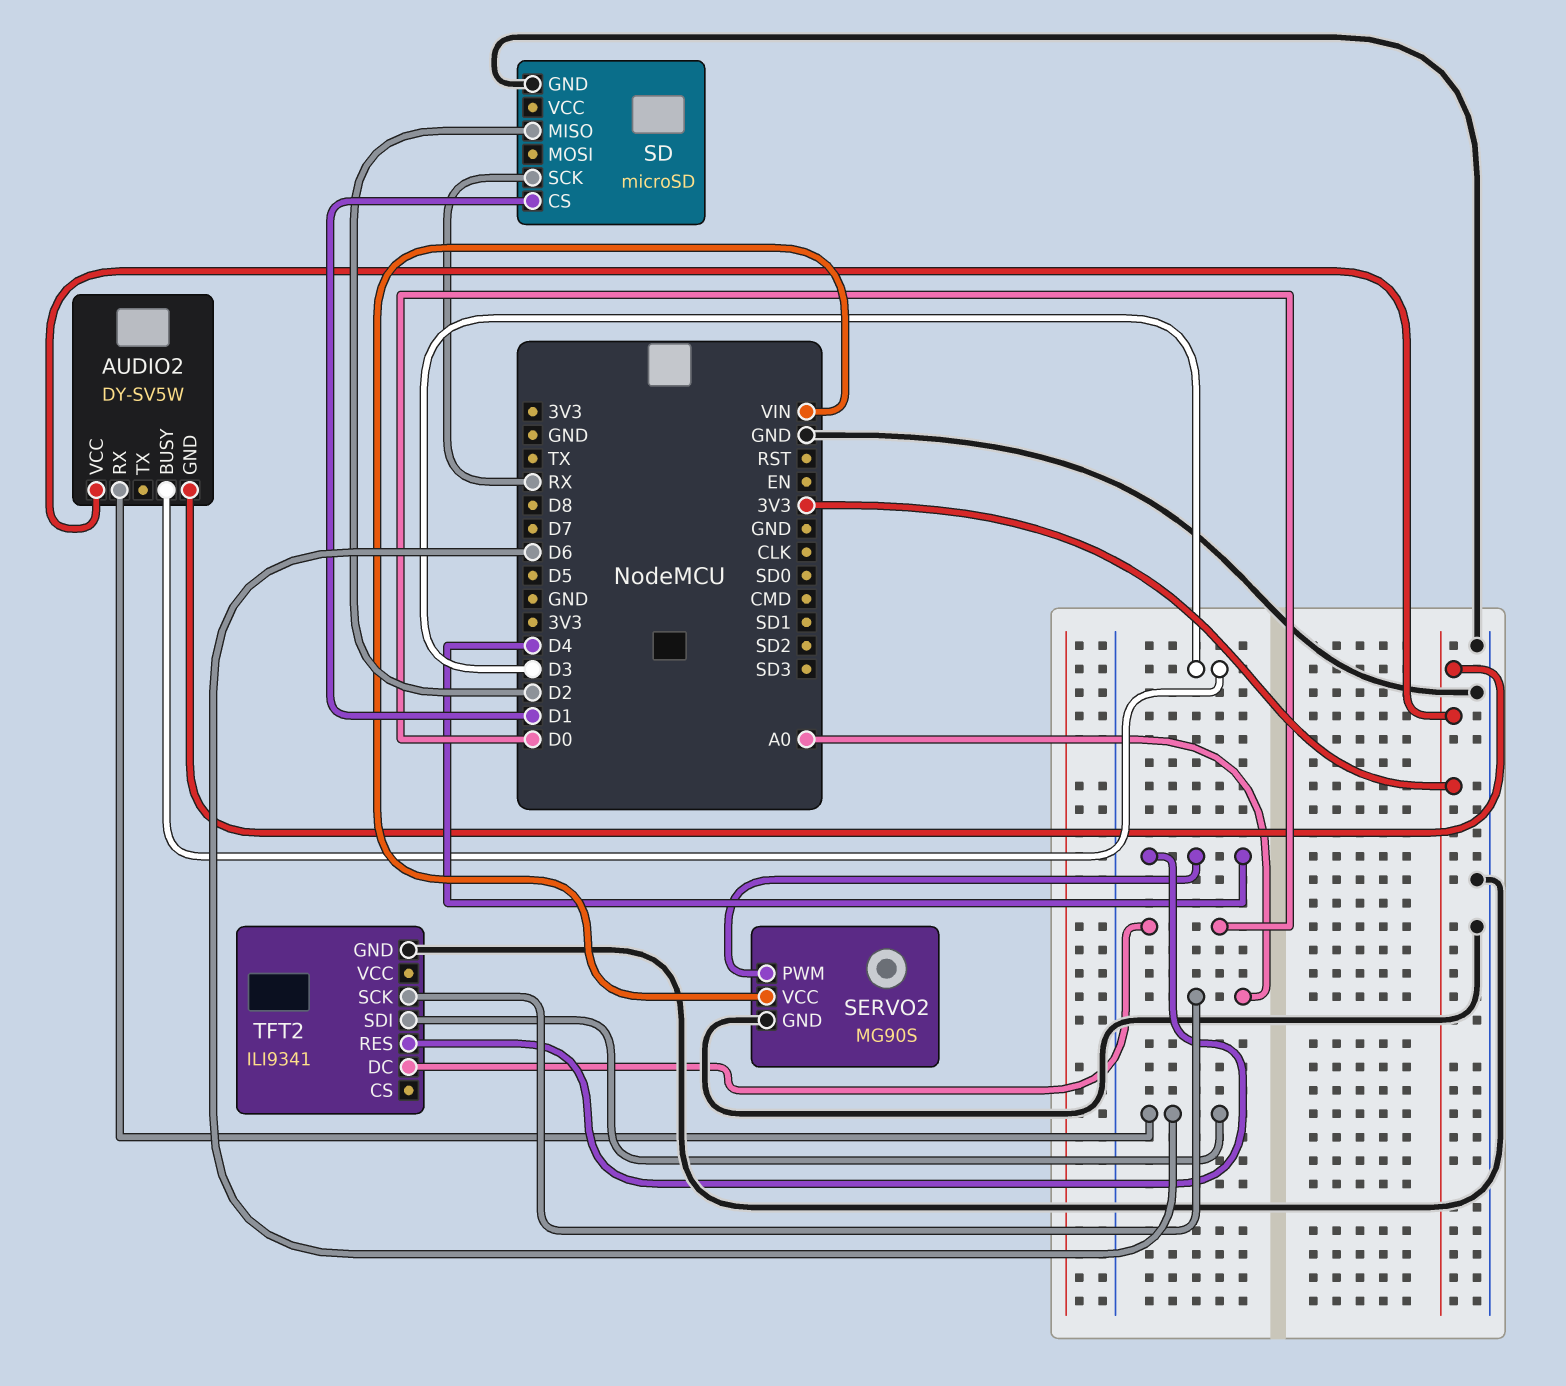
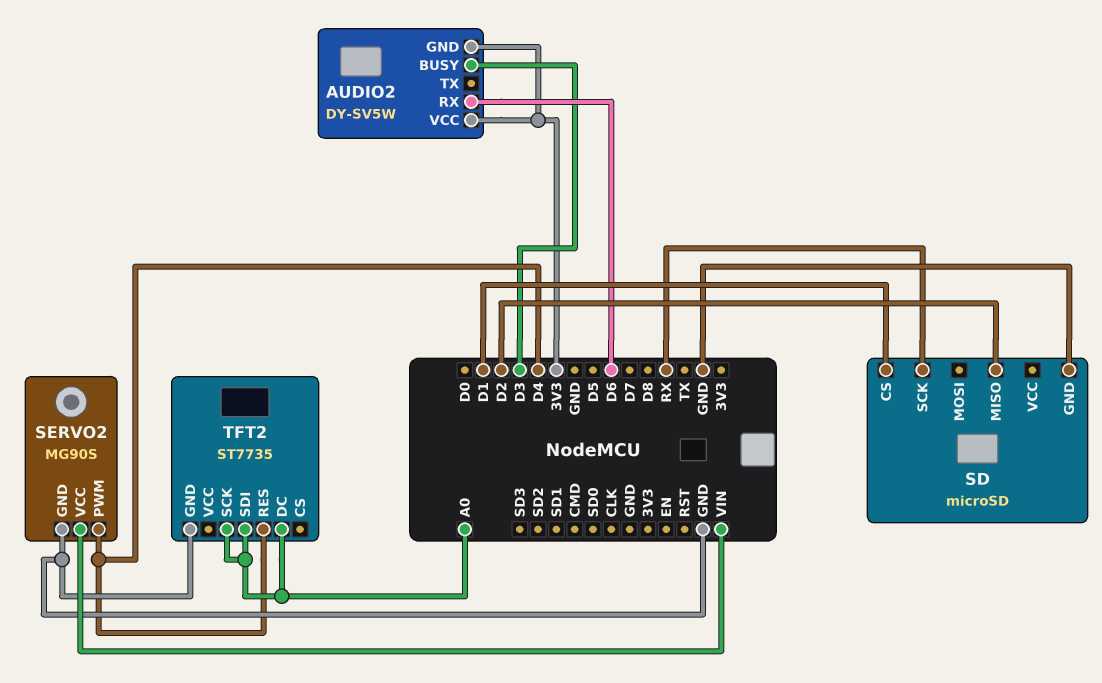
TFT2: ILI9341 -> ST7735
TFT2 pin DC: D0 -> A0
TFT2 pin SDI: D6 -> A0

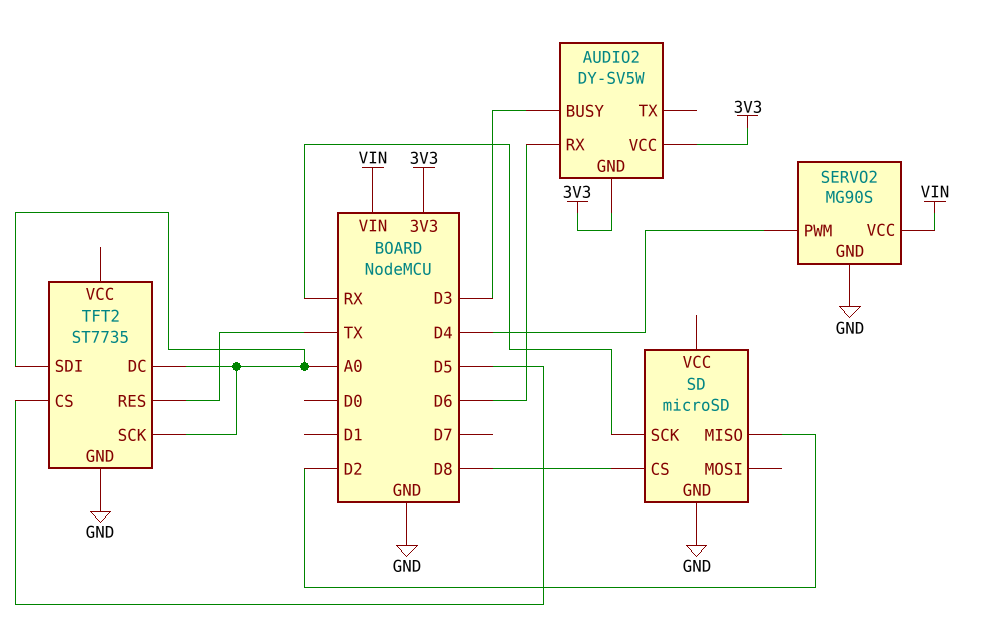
SD pin CS: D1 -> D8
TFT2 pin CS: none -> D5
TFT2 pin RES: D4 -> TX

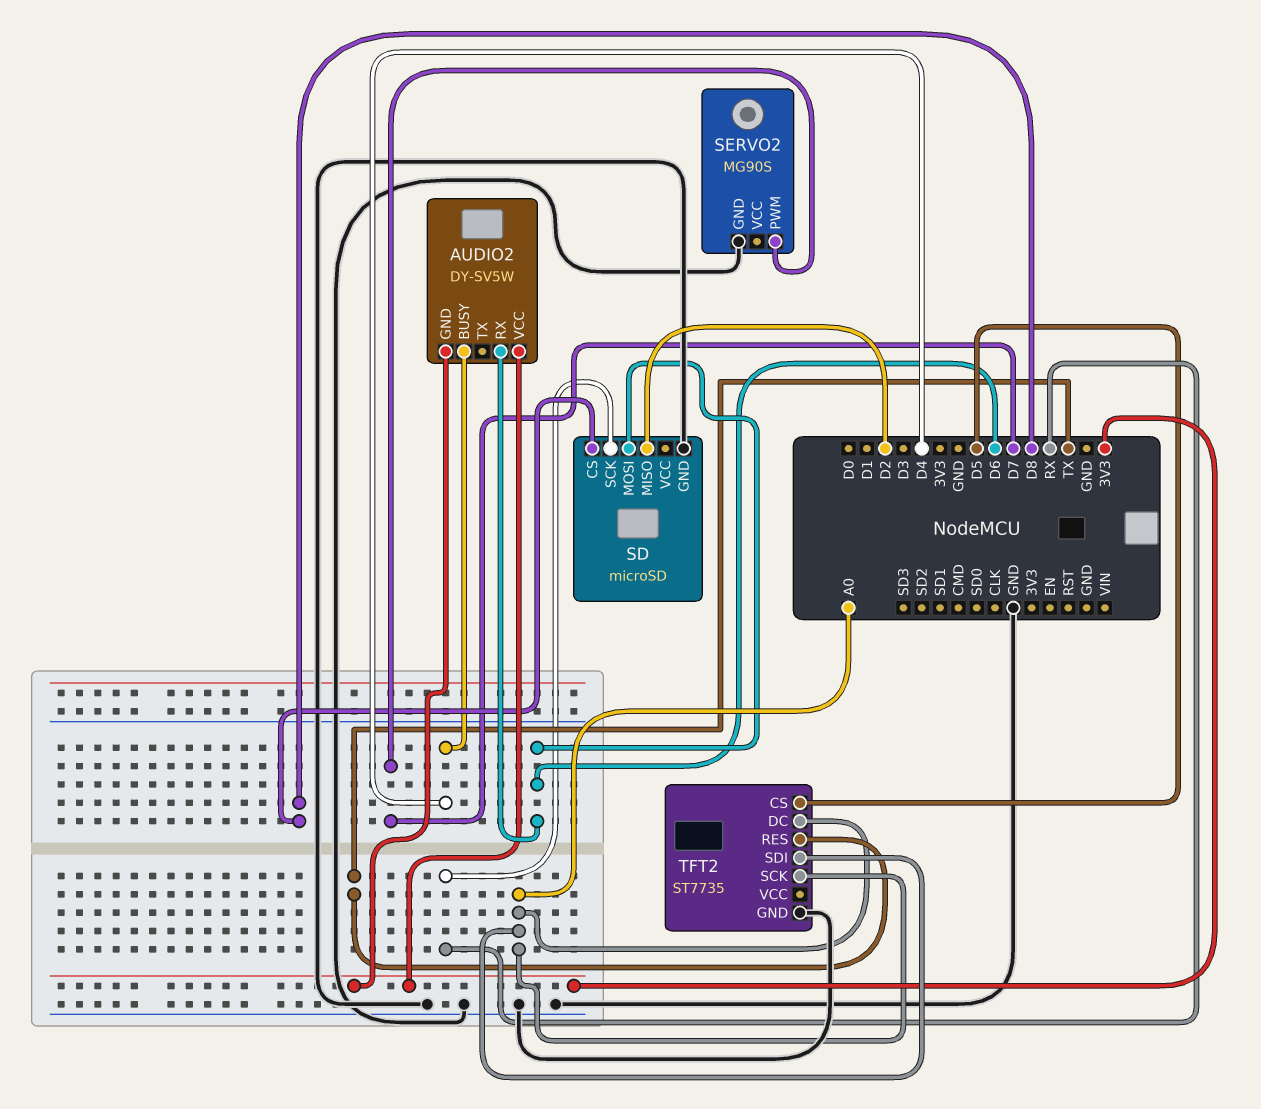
AUDIO2 pin BUSY: D3 -> D4
SD pin MOSI: none -> D6
SERVO2 pin PWM: D4 -> D7
SERVO2 pin VCC: VIN -> none

